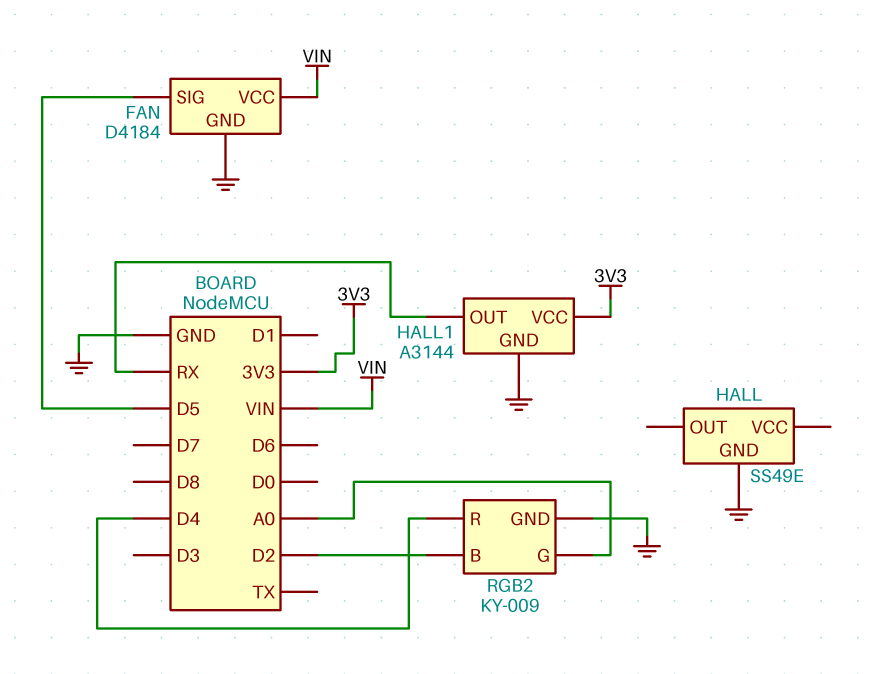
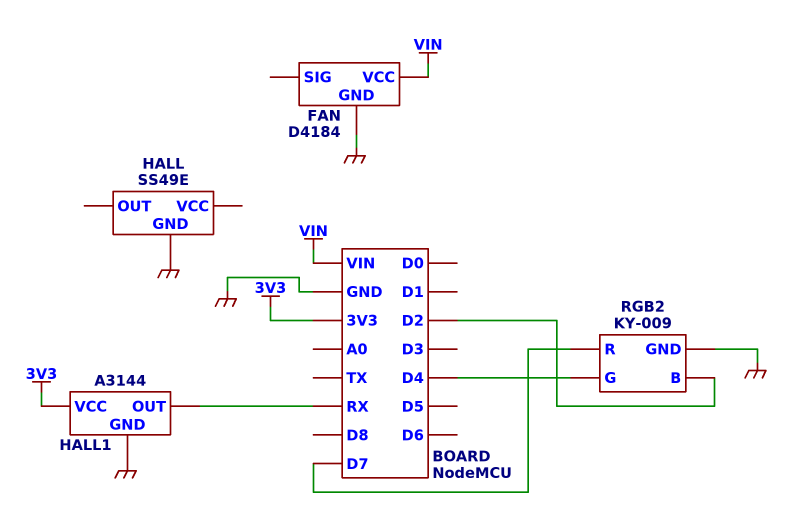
FAN pin SIG: D5 -> none
RGB2 pin G: A0 -> D4
RGB2 pin R: D4 -> D7

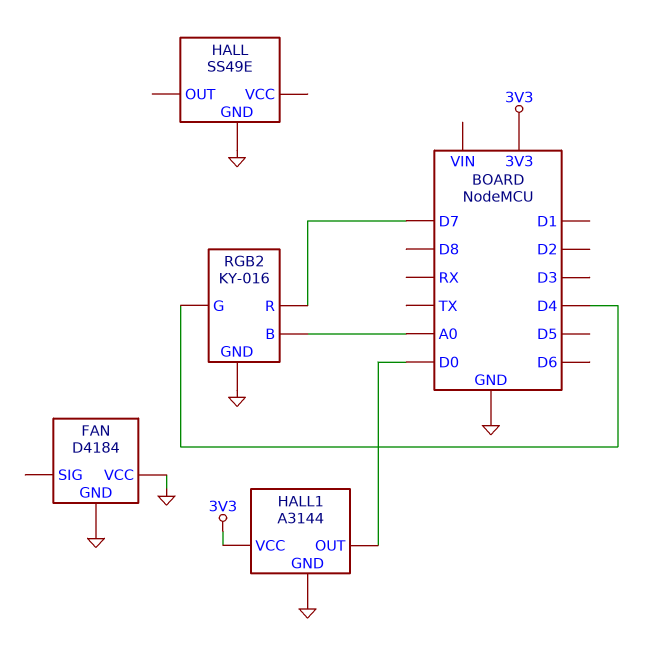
FAN pin VCC: VIN -> GND
HALL1 pin OUT: RX -> D0
RGB2: KY-009 -> KY-016
RGB2 pin B: D2 -> A0

